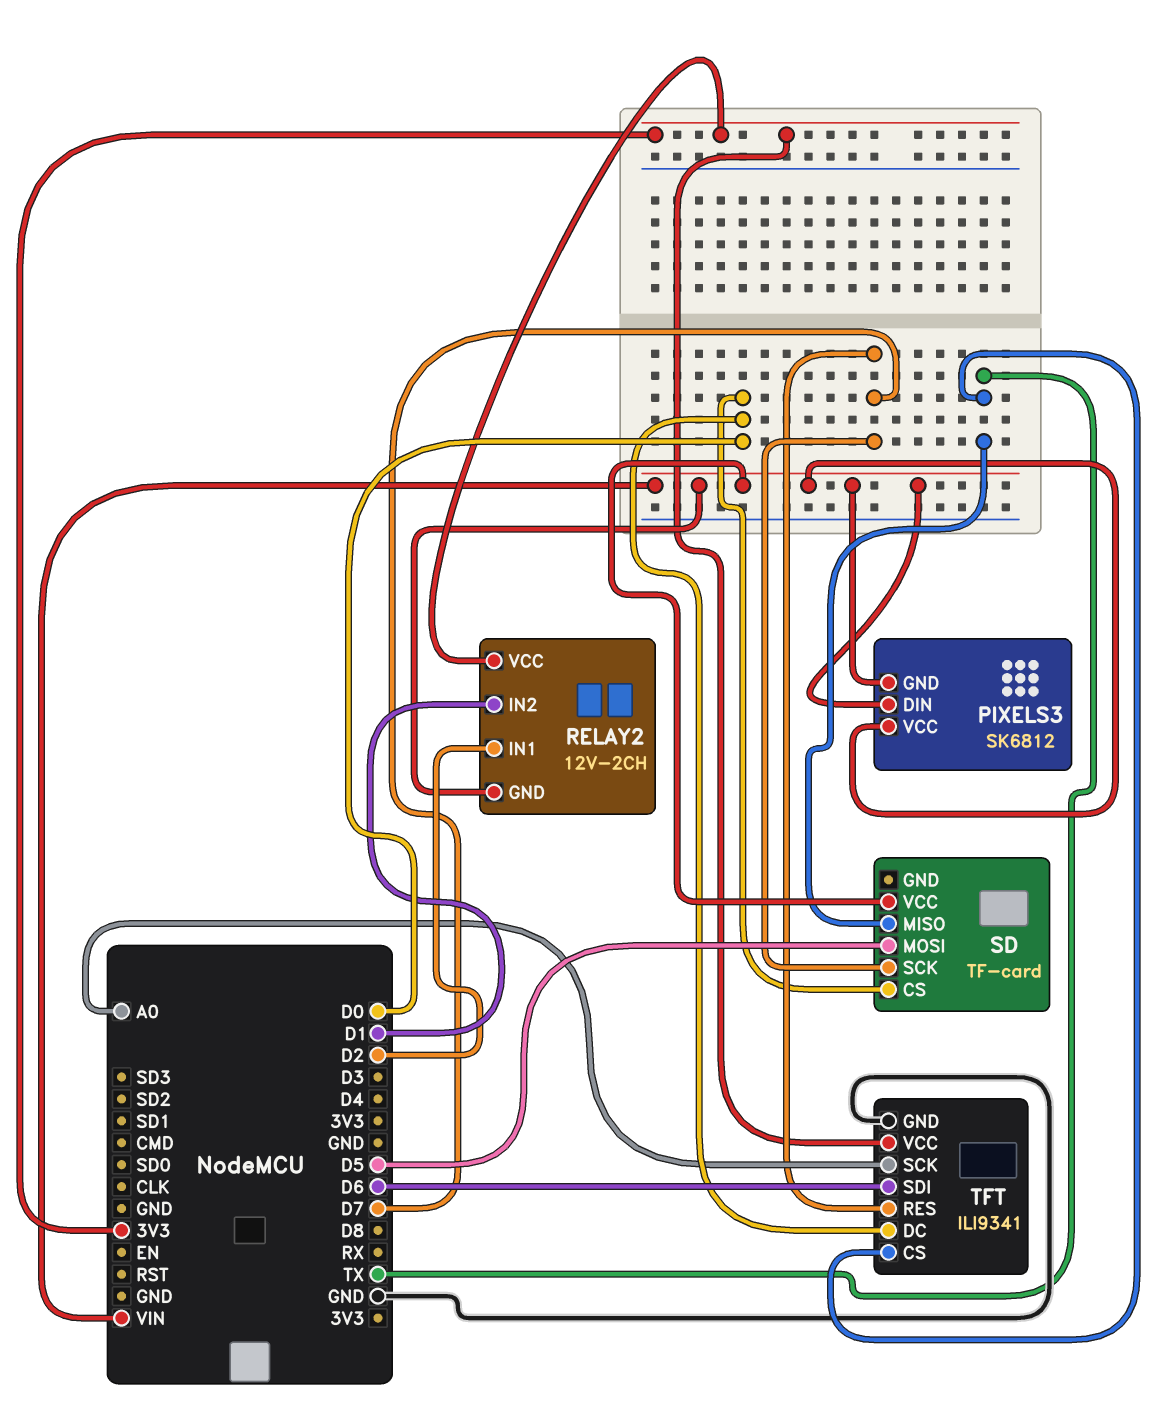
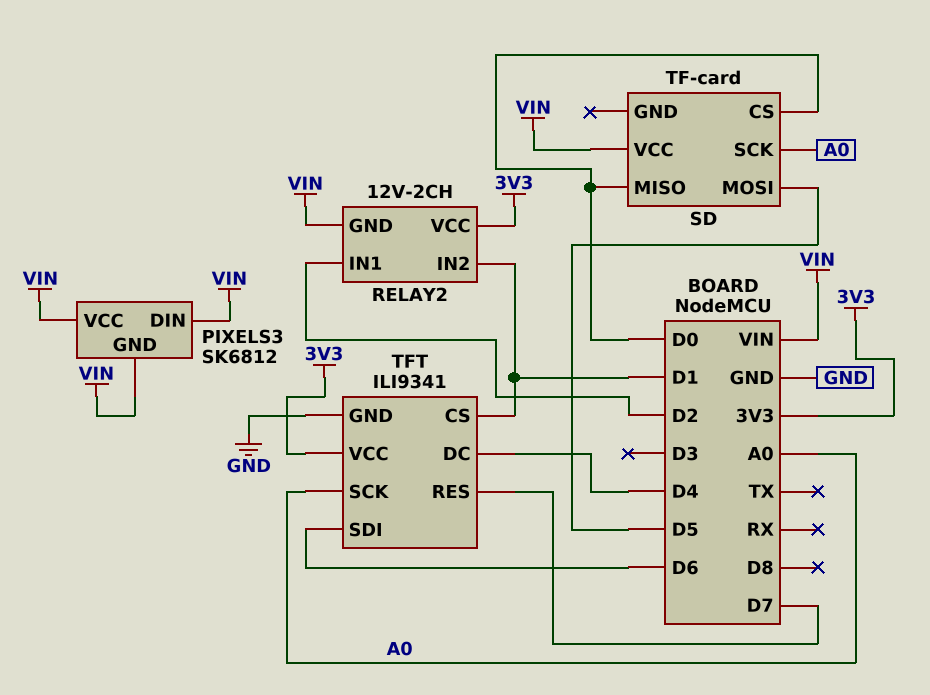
SD pin MISO: TX -> D0
SD pin SCK: D7 -> A0
TFT pin CS: TX -> D1
TFT pin DC: D0 -> D4

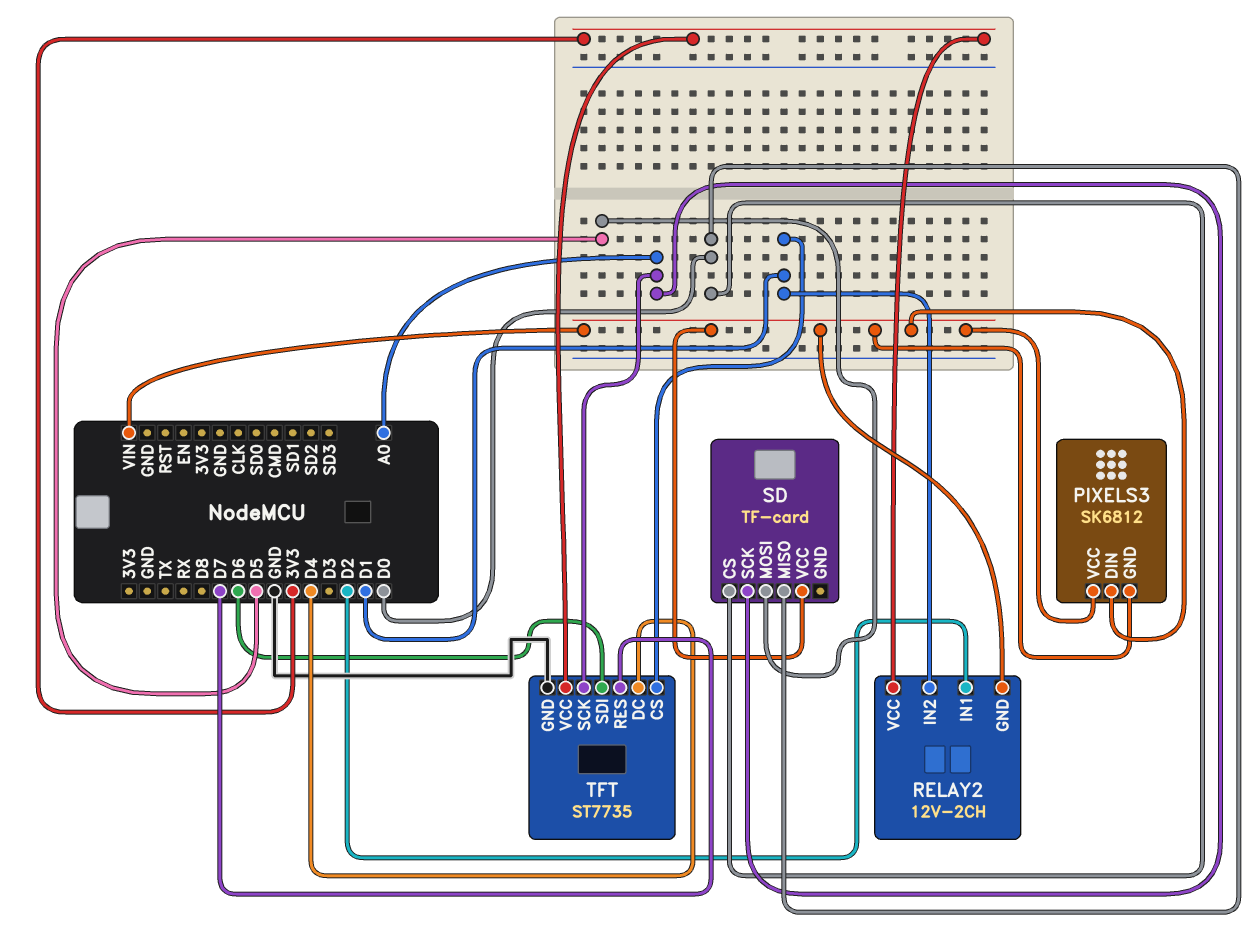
TFT: ILI9341 -> ST7735

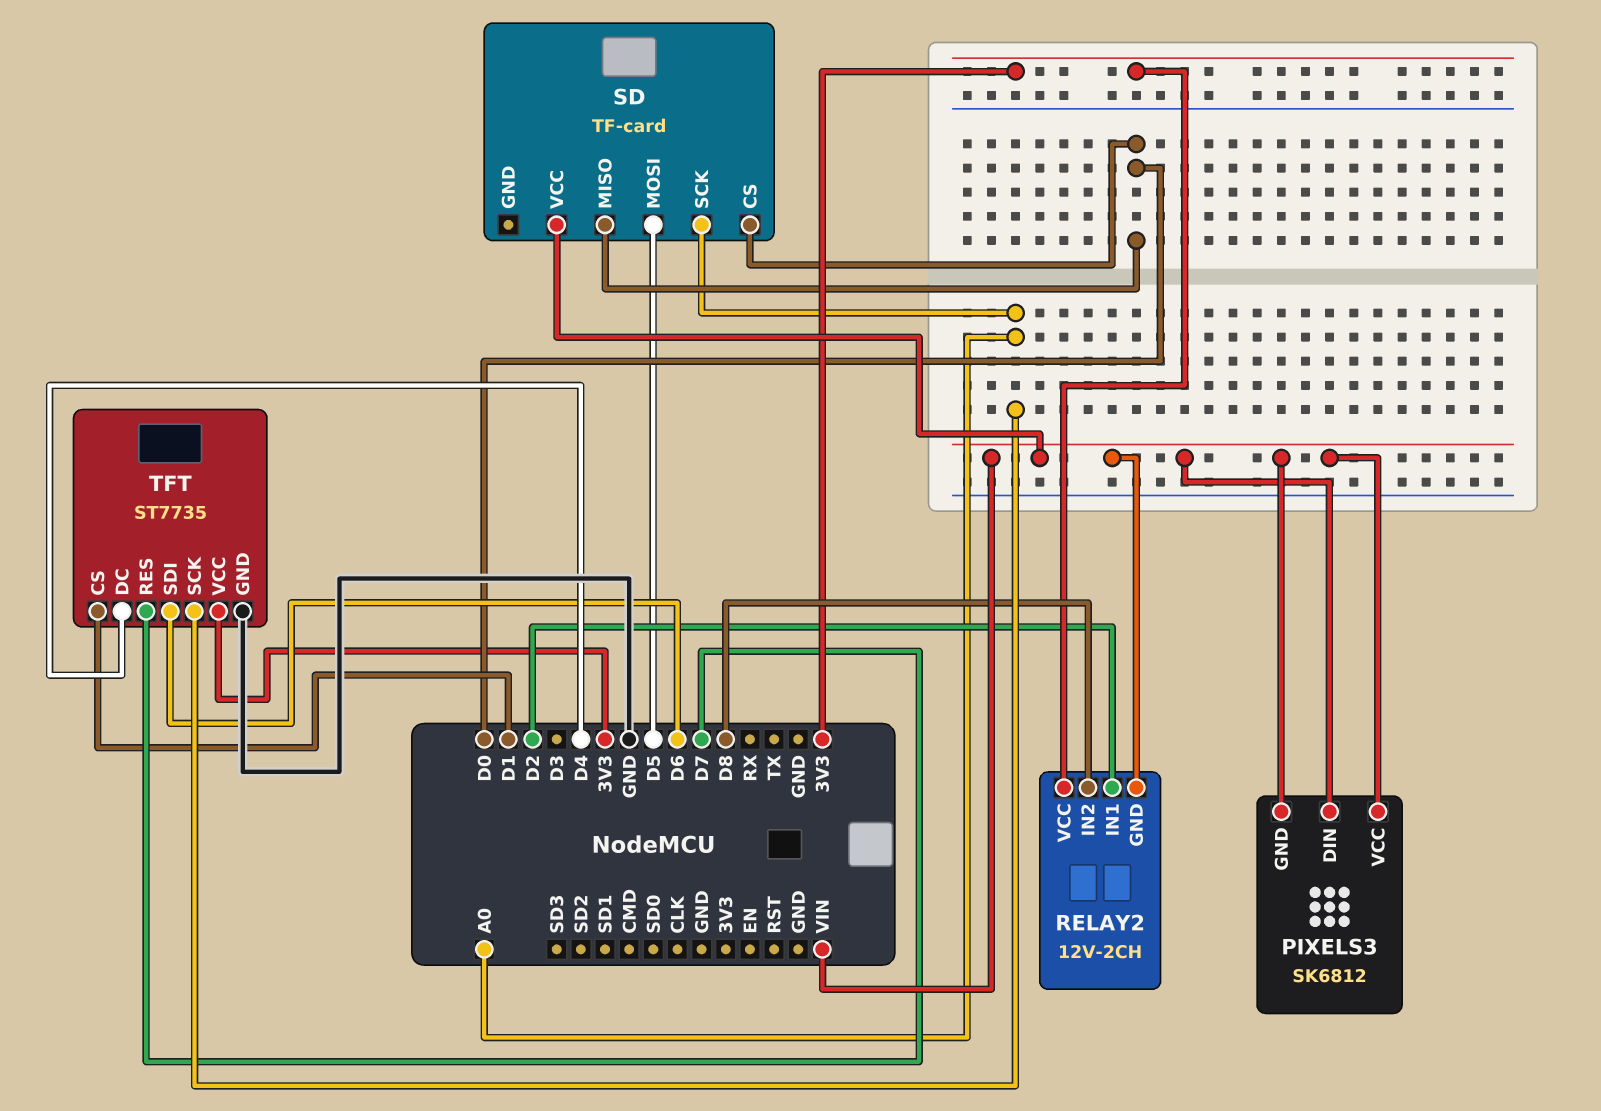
RELAY2 pin IN2: D1 -> D8

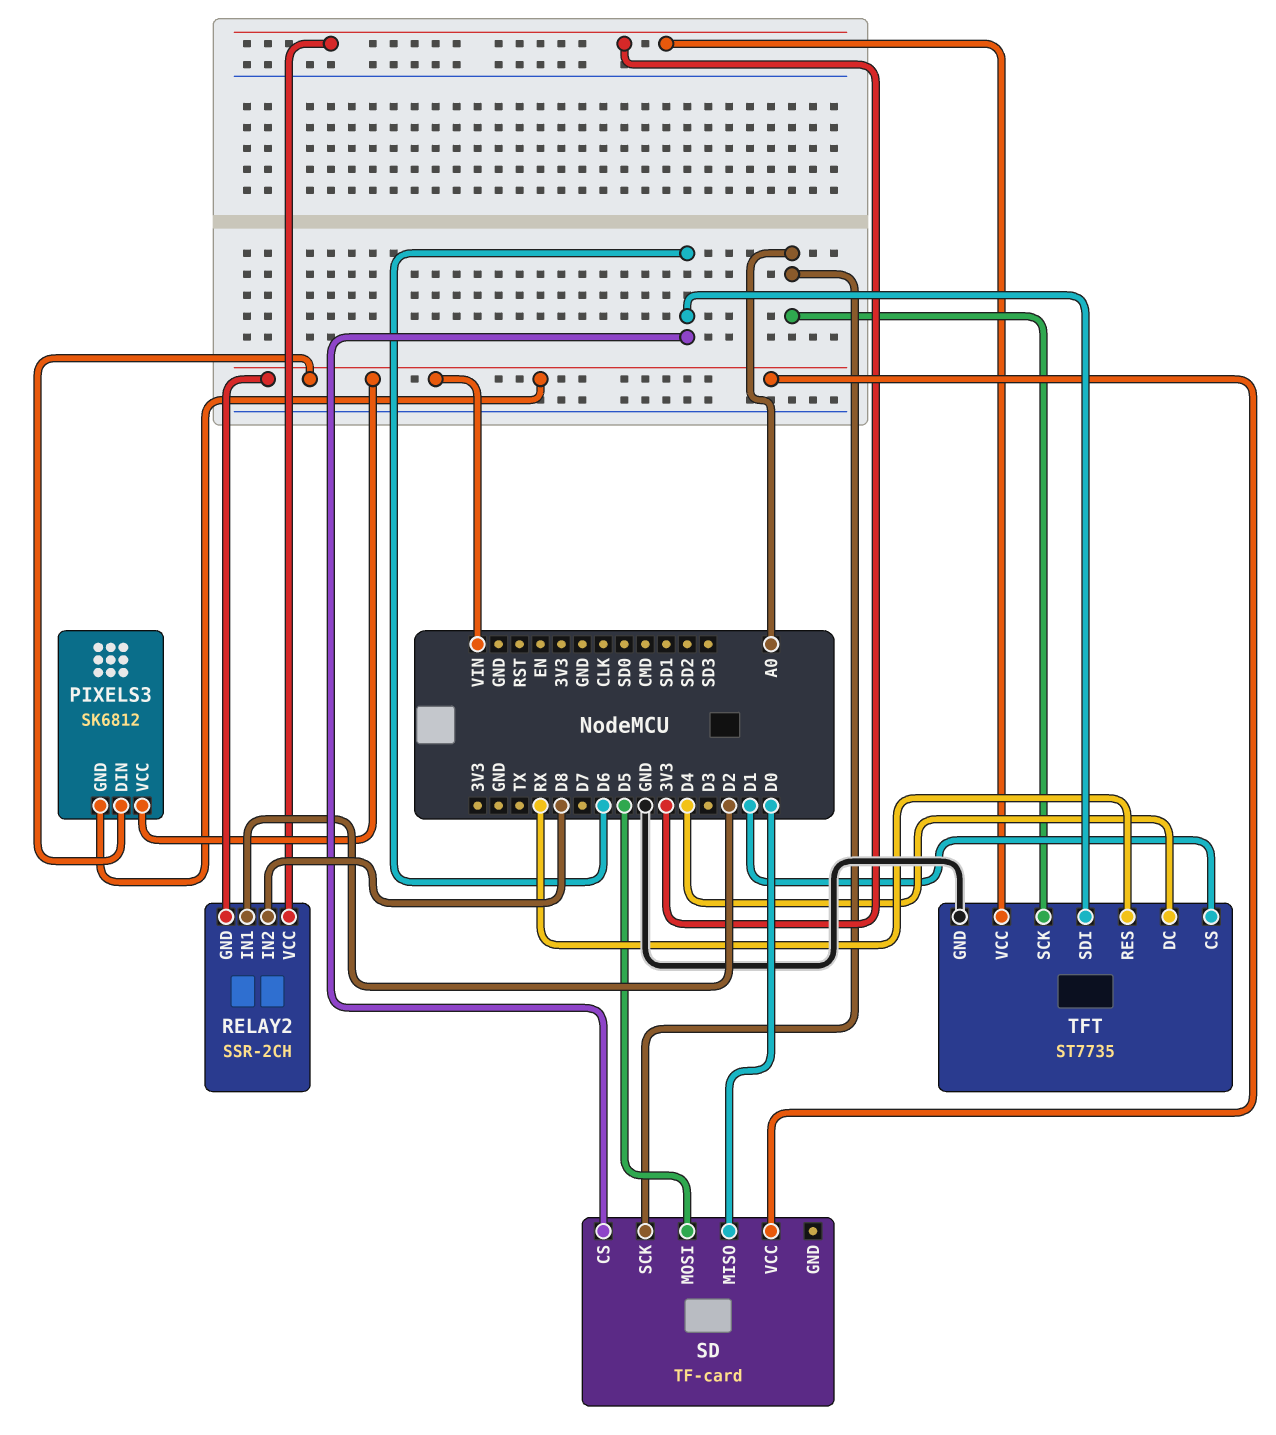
RELAY2: 12V-2CH -> SSR-2CH
SD pin CS: D0 -> D6
TFT pin RES: D7 -> RX

